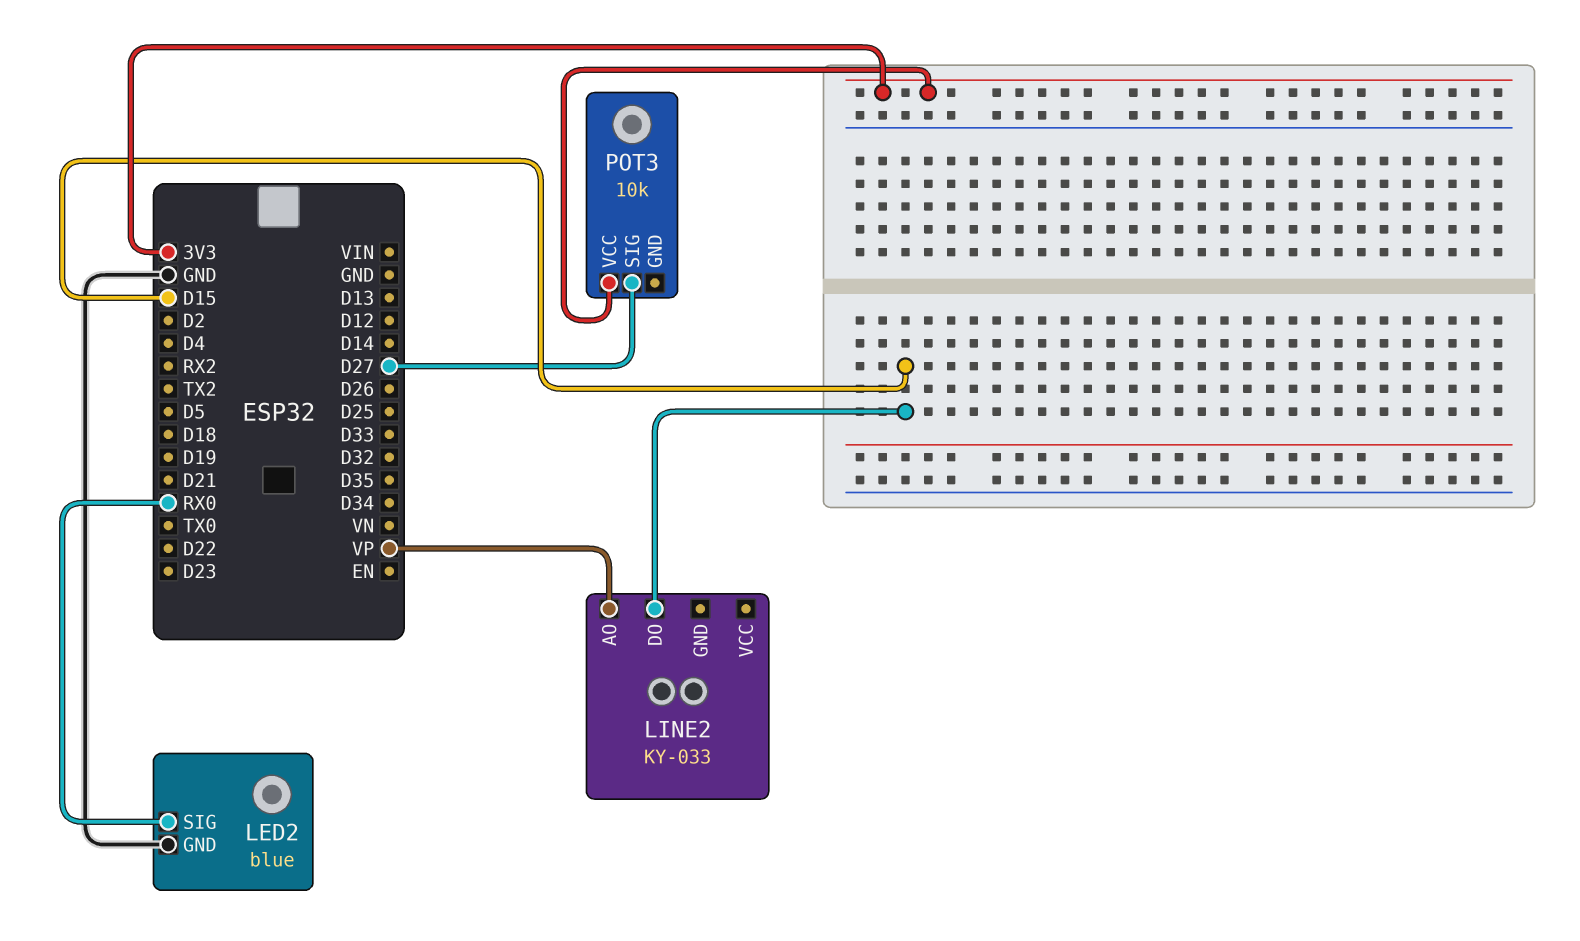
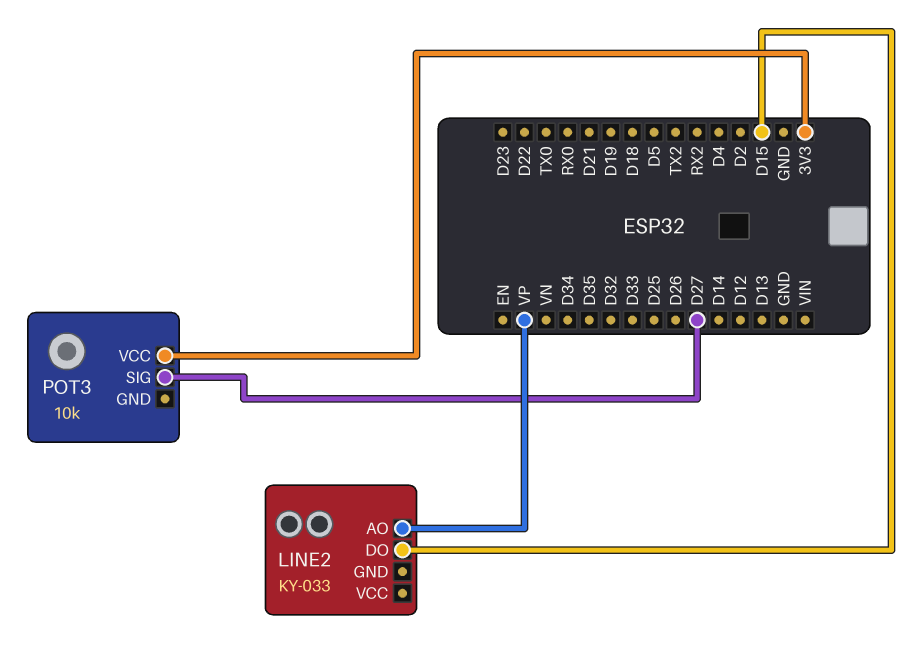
LED2: blue -> none
LED2 pin GND: GND -> none
LED2 pin SIG: RX0 -> none

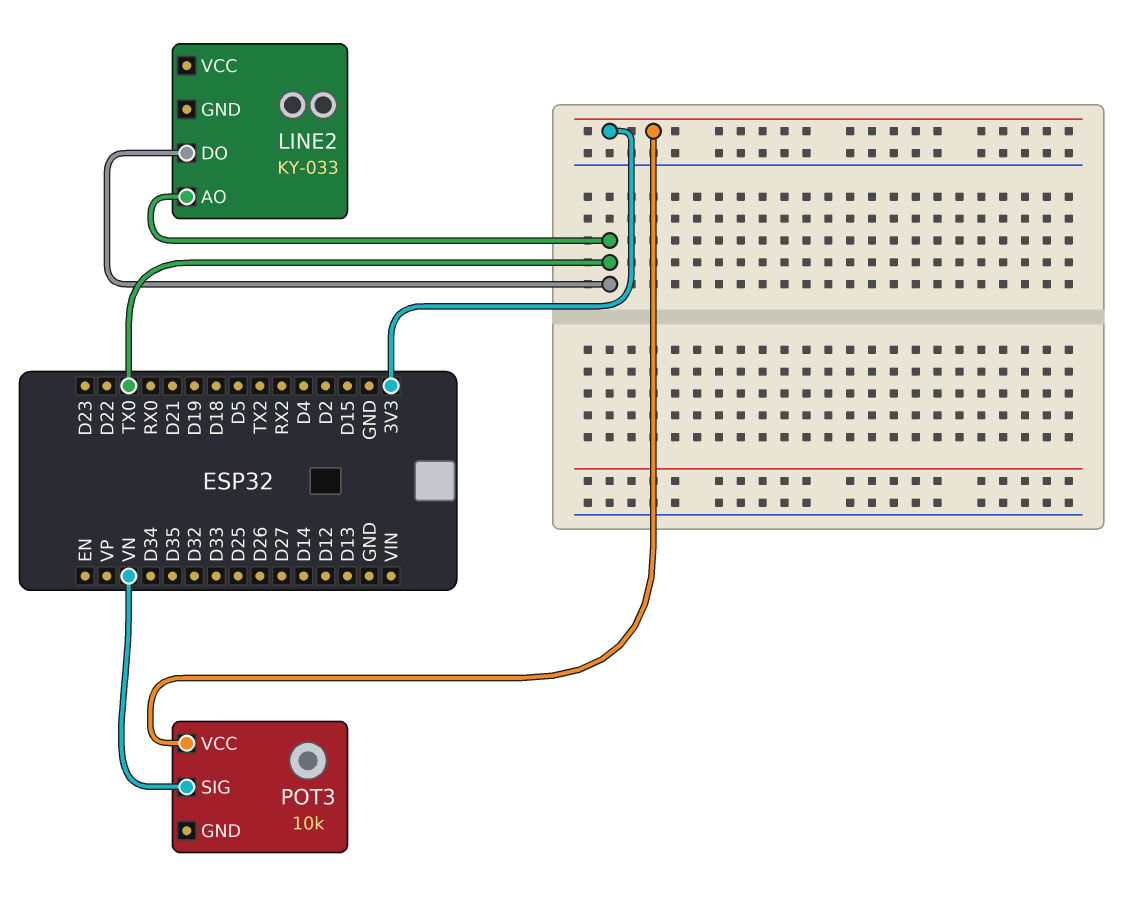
LINE2 pin AO: VP -> TX0
LINE2 pin DO: D15 -> TX0
POT3 pin SIG: D27 -> VN

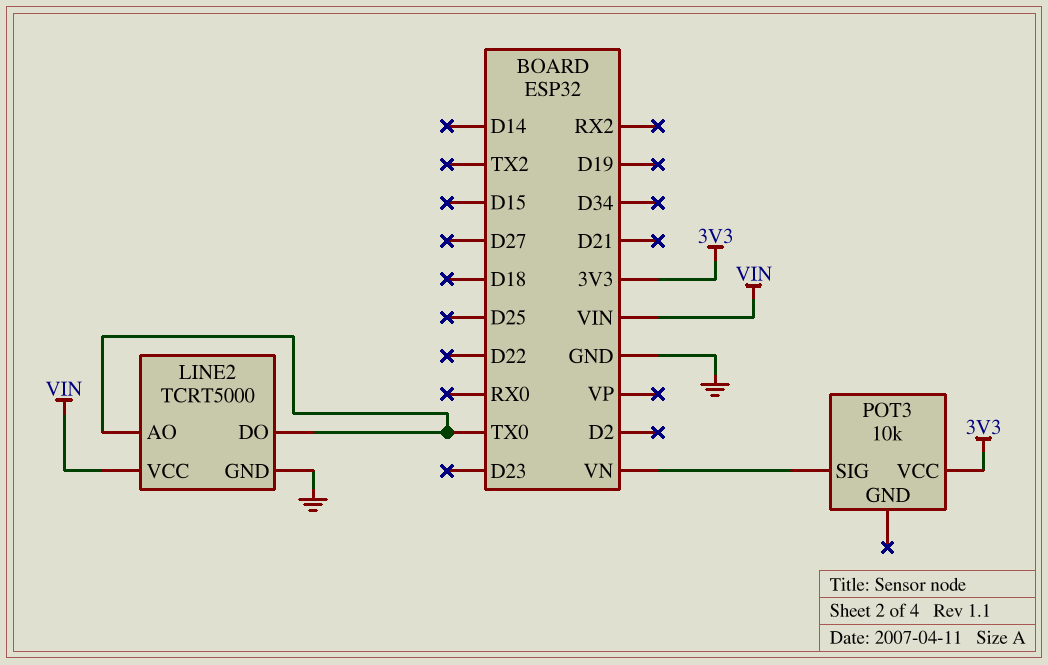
LINE2: KY-033 -> TCRT5000
LINE2 pin GND: none -> GND
LINE2 pin VCC: none -> VIN

